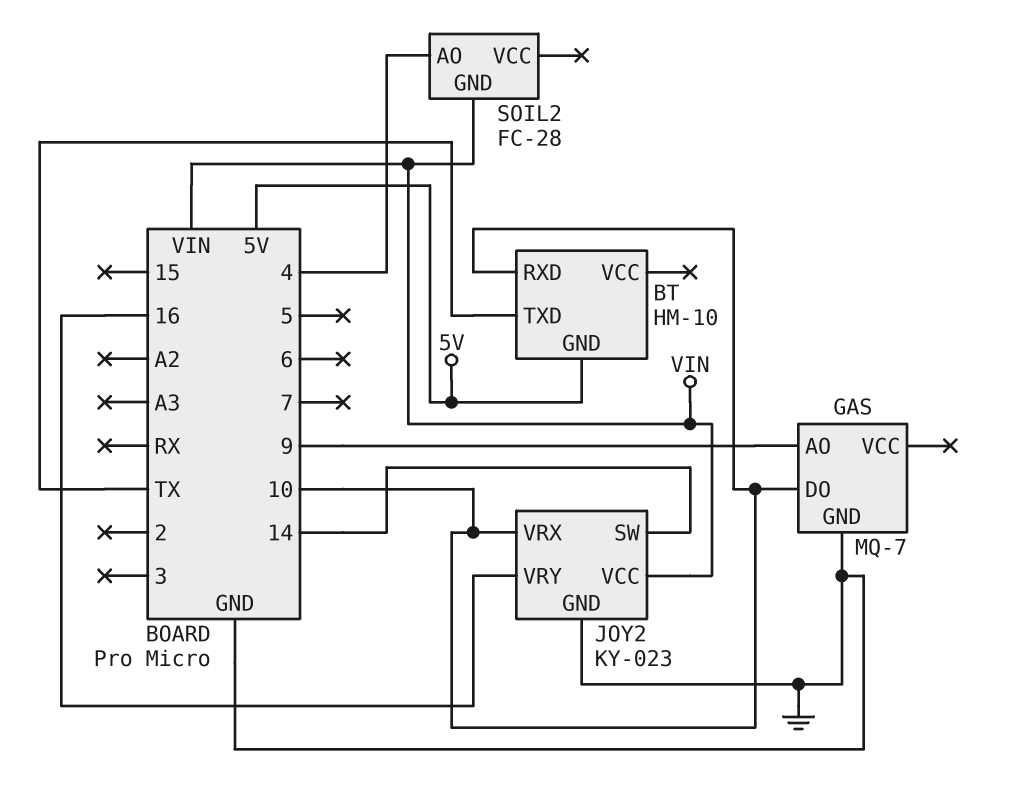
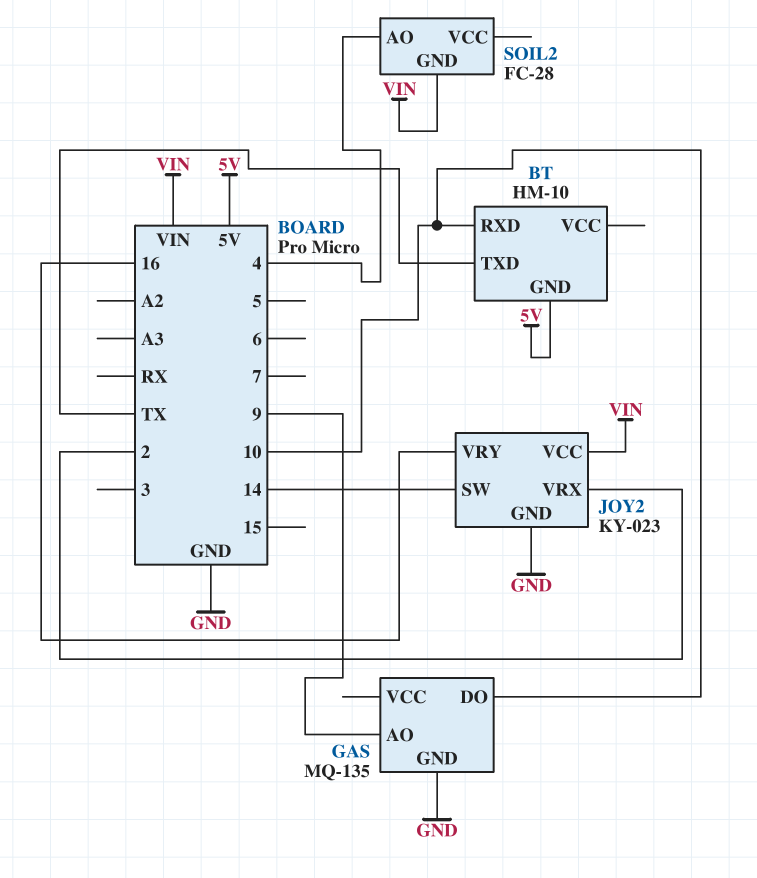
GAS: MQ-7 -> MQ-135
JOY2 pin VRX: 10 -> 2

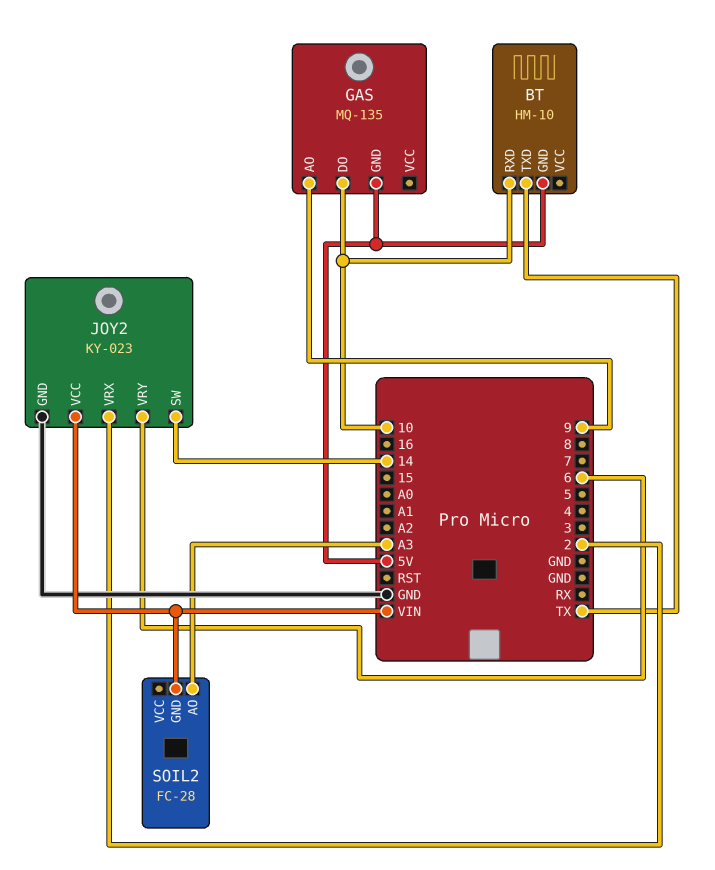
GAS pin GND: GND -> 5V
JOY2 pin VRY: 16 -> 6
SOIL2 pin AO: 4 -> A3

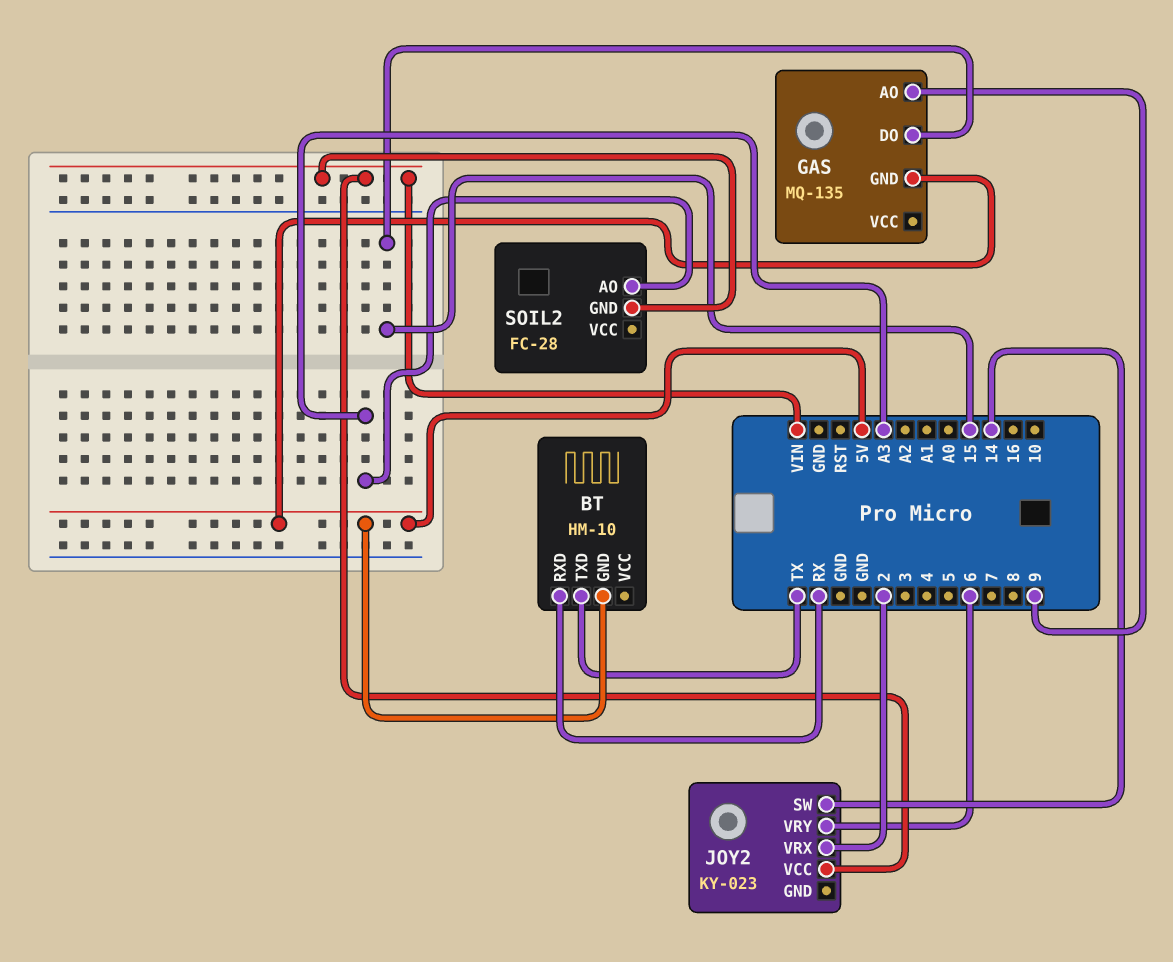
BT pin RXD: 10 -> RX
GAS pin DO: 10 -> 15
JOY2 pin GND: GND -> none

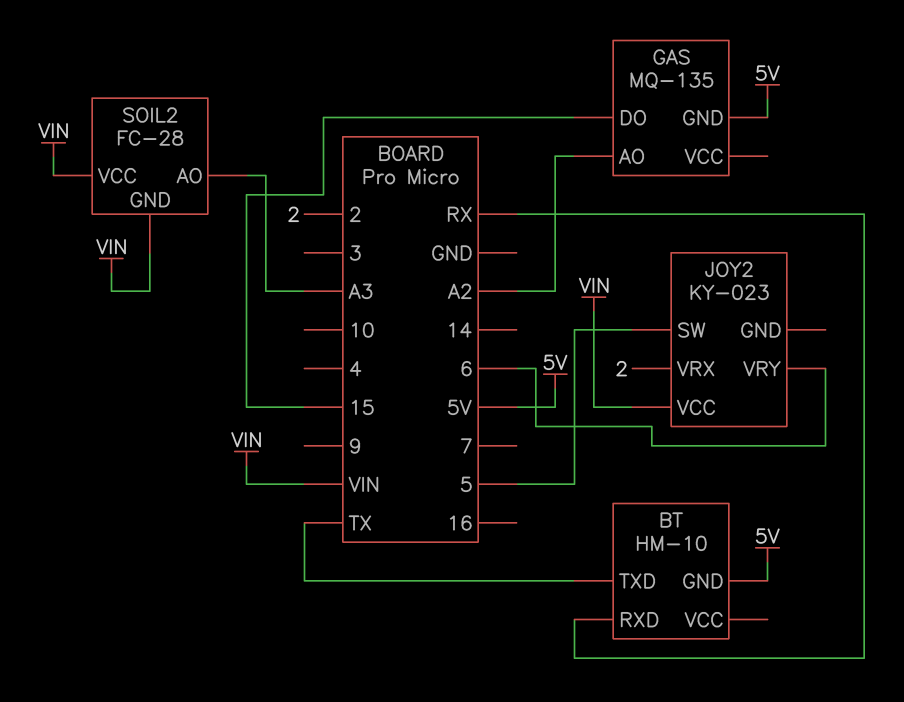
GAS pin AO: 9 -> A2
JOY2 pin SW: 14 -> 5
SOIL2 pin VCC: none -> VIN

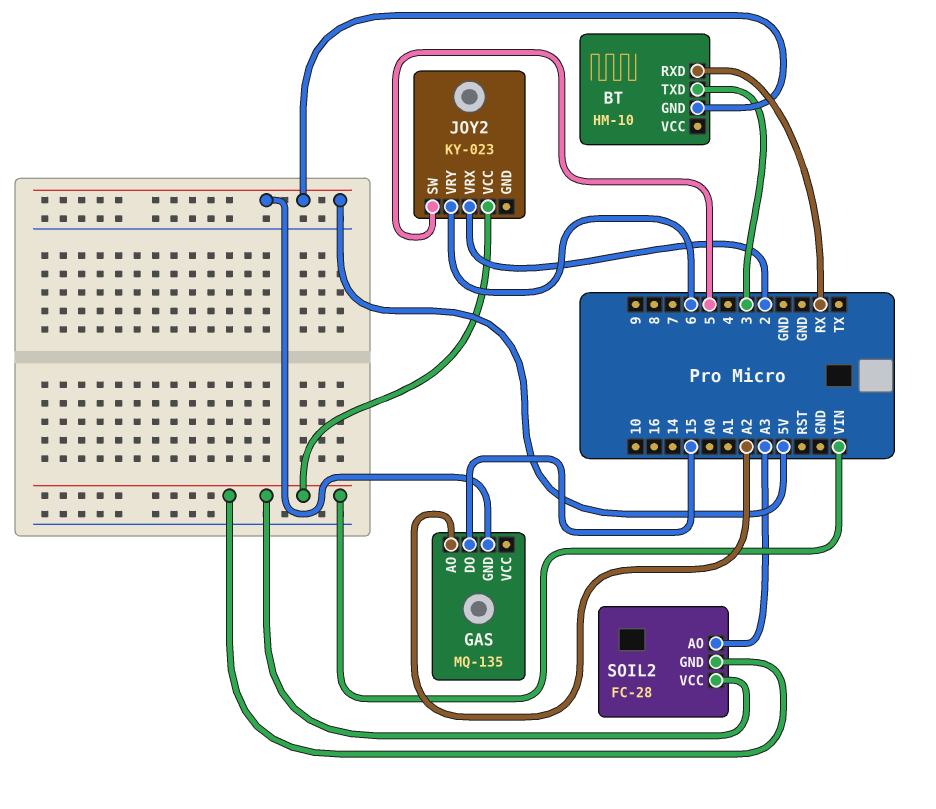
BT pin TXD: TX -> 3

